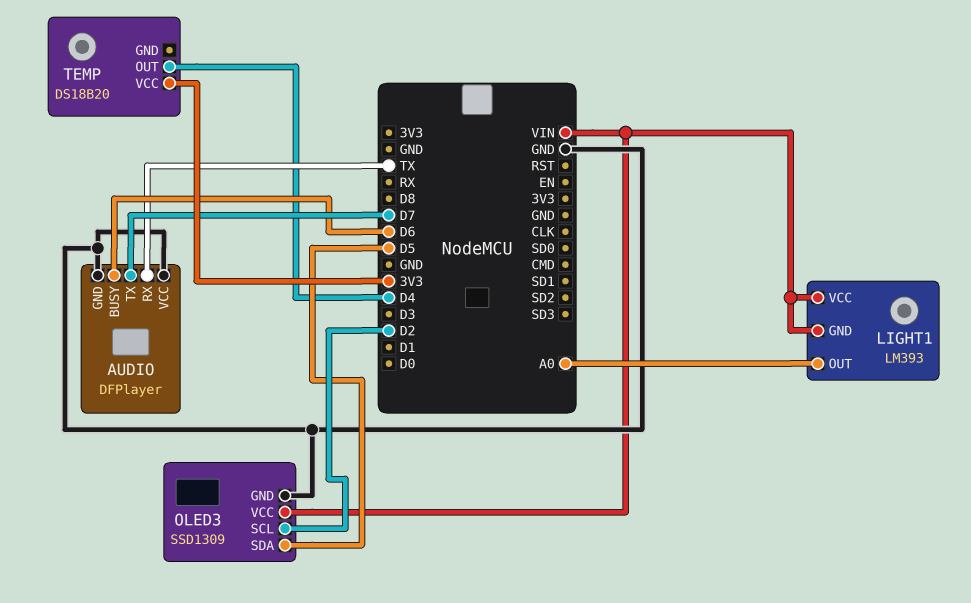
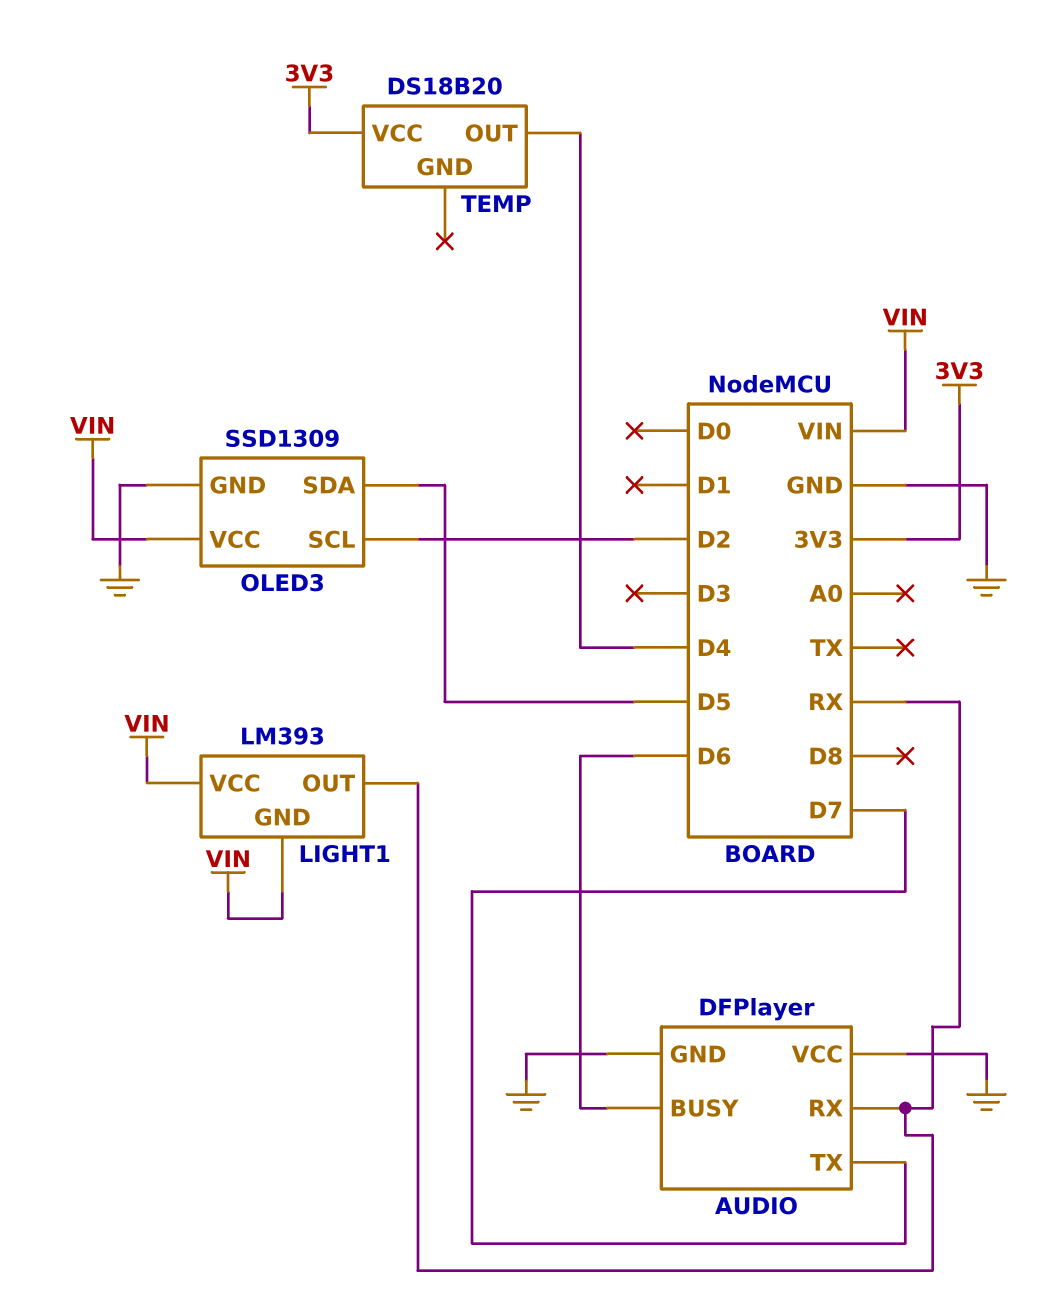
AUDIO pin RX: TX -> RX
LIGHT1 pin OUT: A0 -> RX

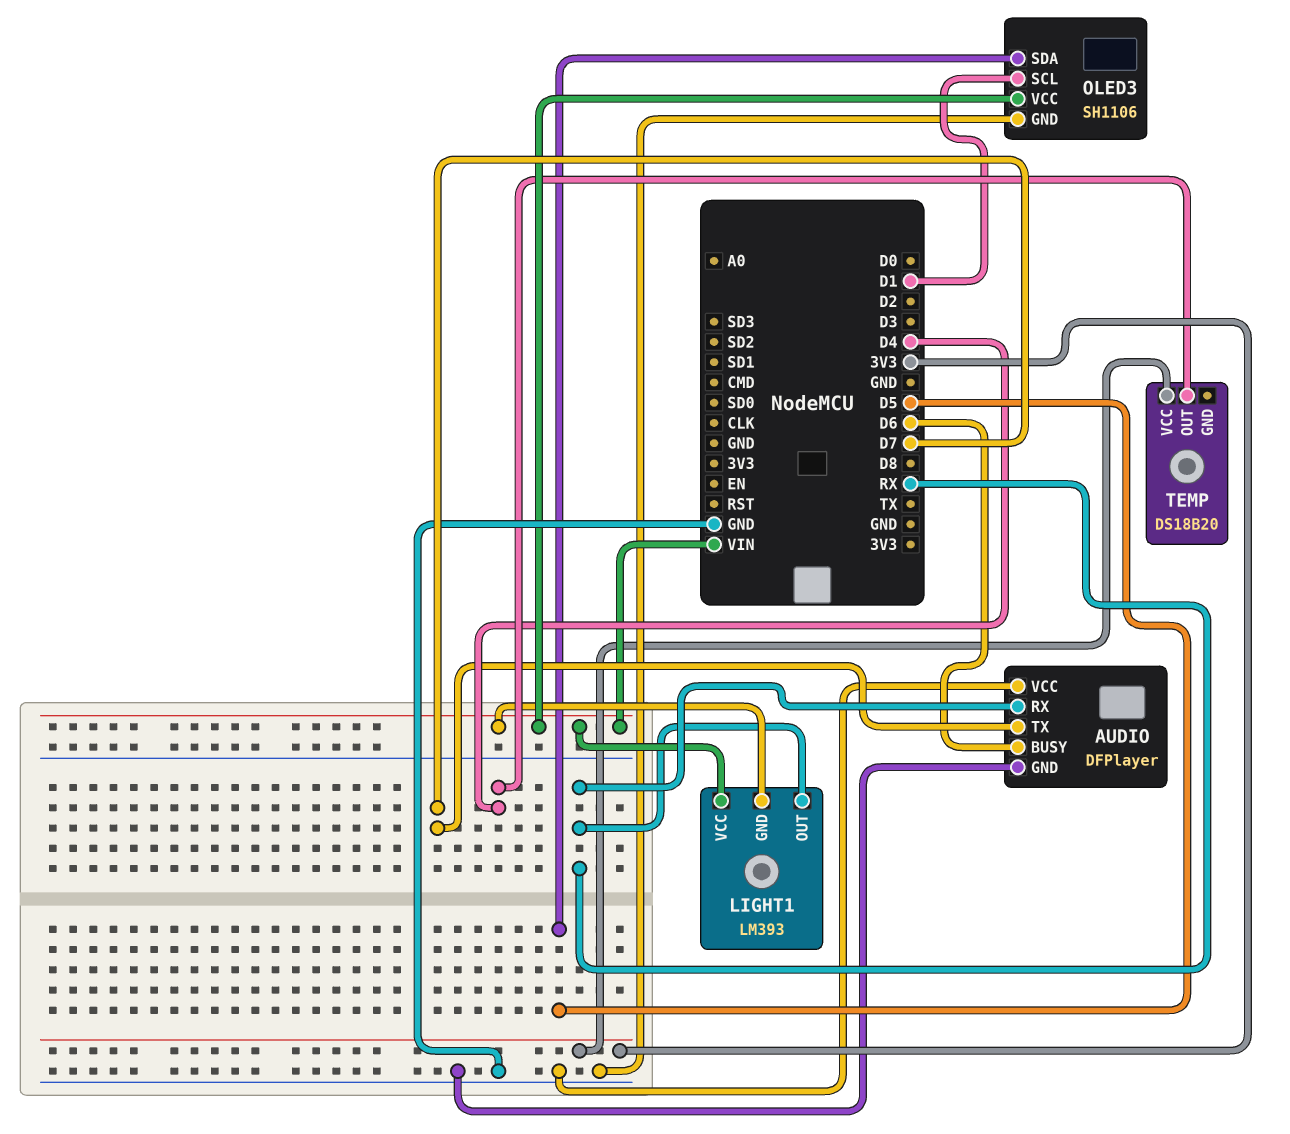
OLED3: SSD1309 -> SH1106
OLED3 pin SCL: D2 -> D1

